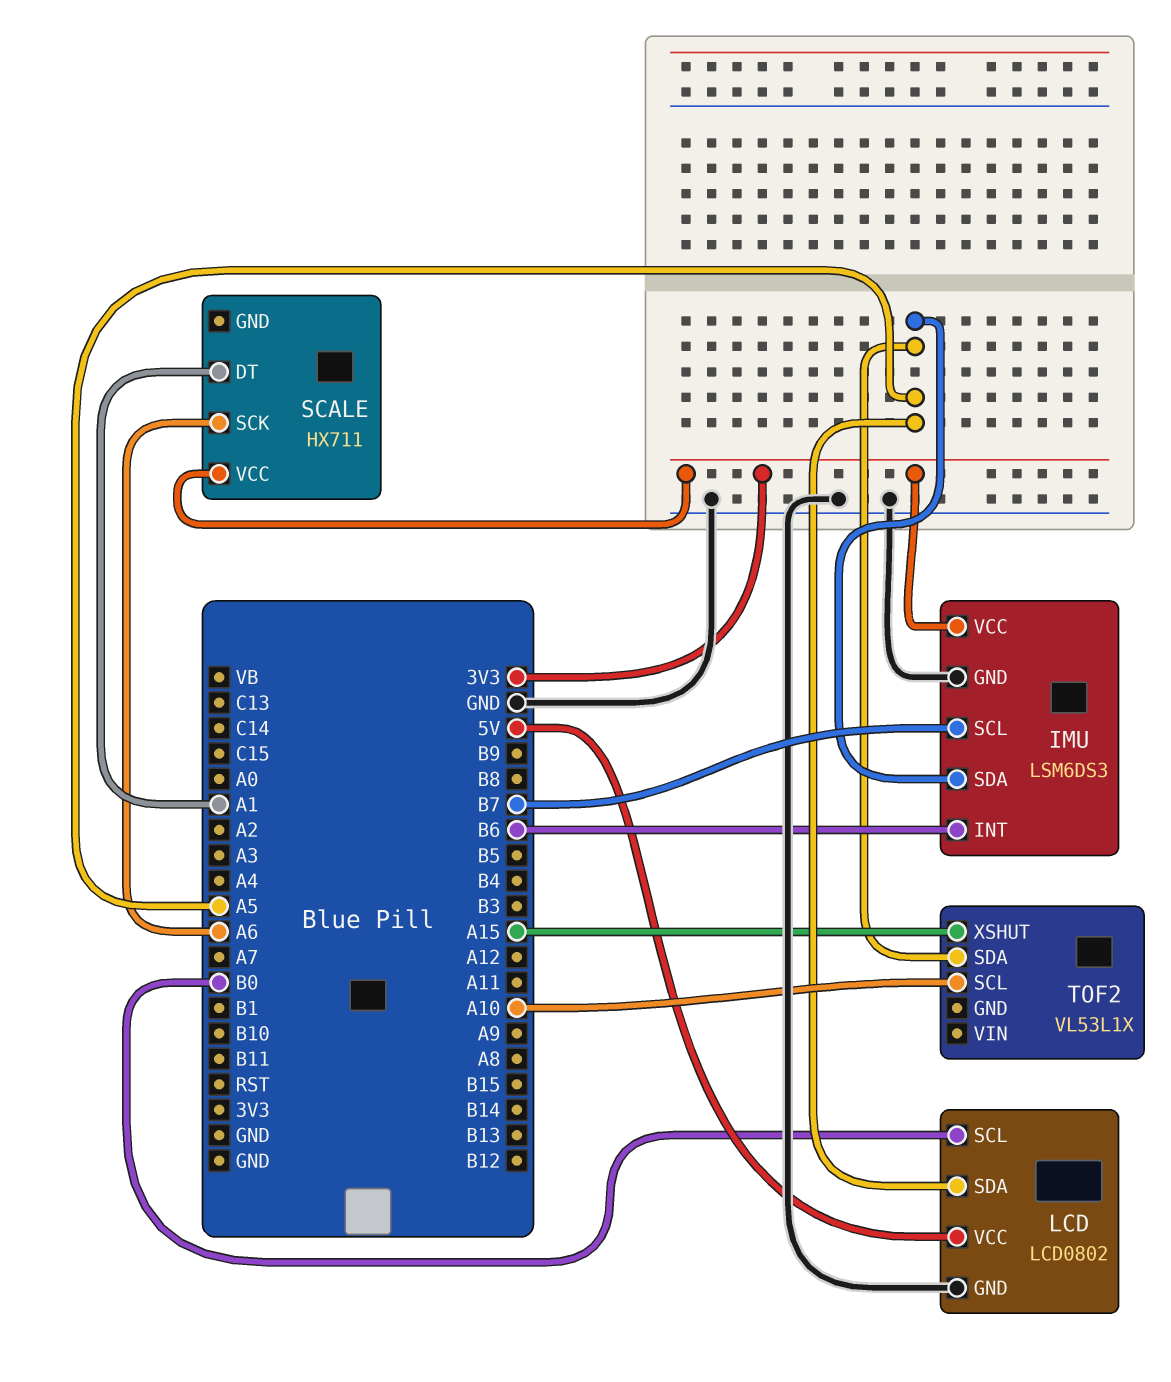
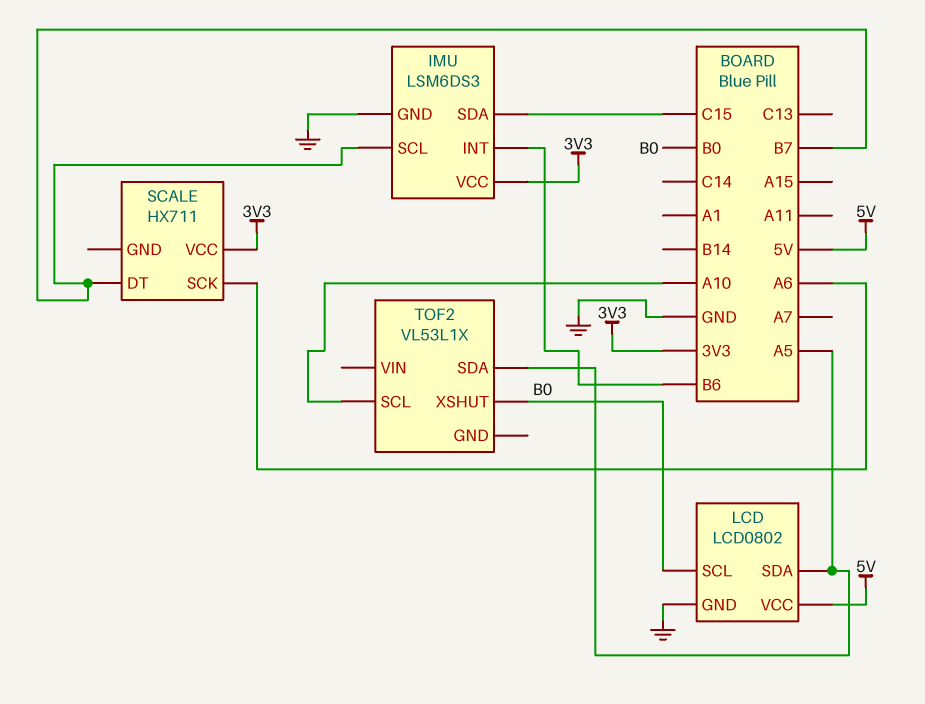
IMU pin SDA: A5 -> C15
SCALE pin DT: A1 -> B7
TOF2 pin XSHUT: A15 -> B0

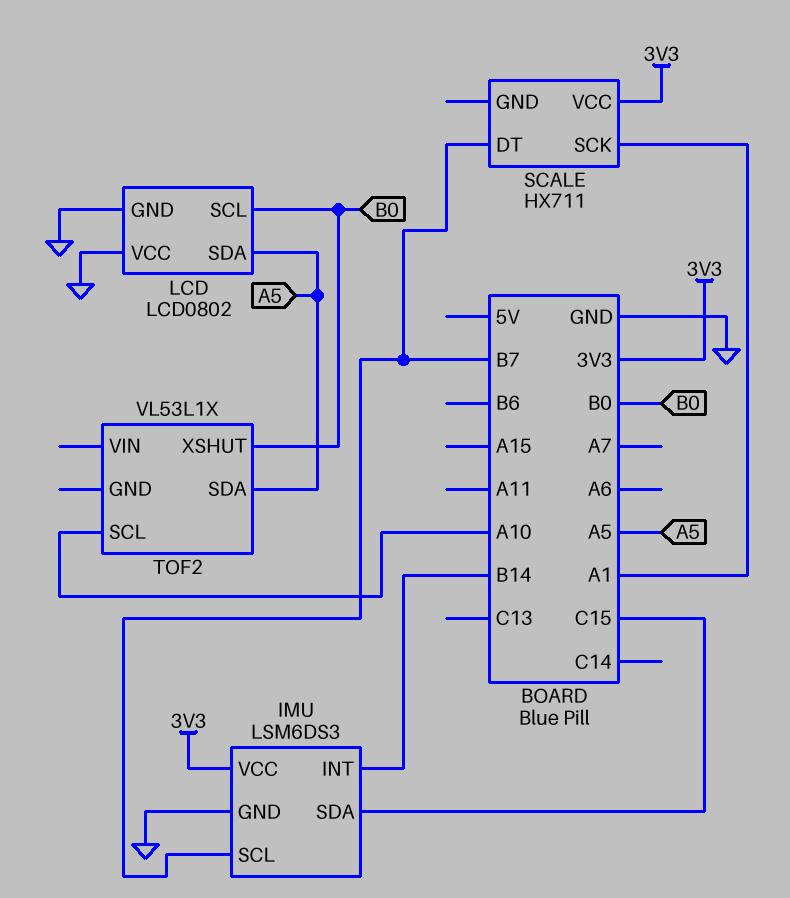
IMU pin INT: B6 -> B14
LCD pin VCC: 5V -> GND
SCALE pin SCK: A6 -> A1

